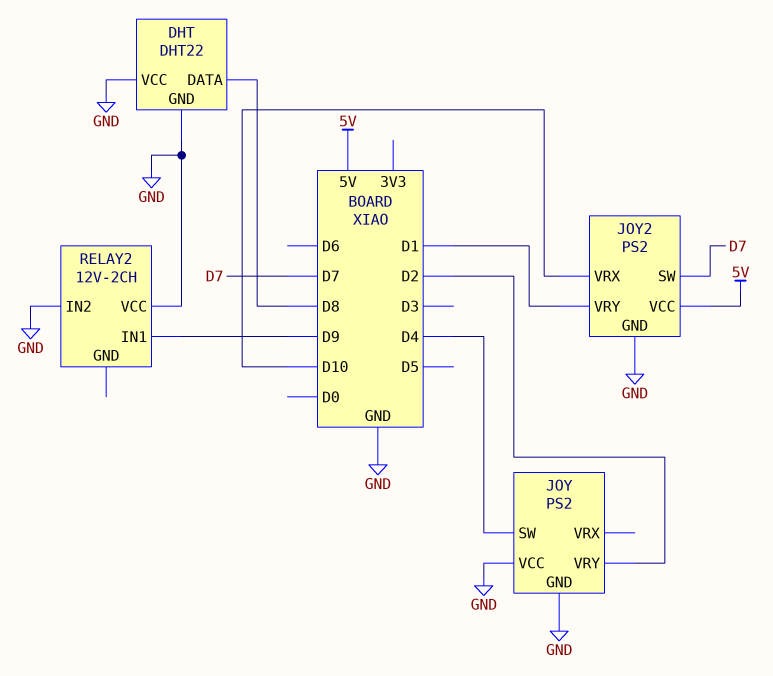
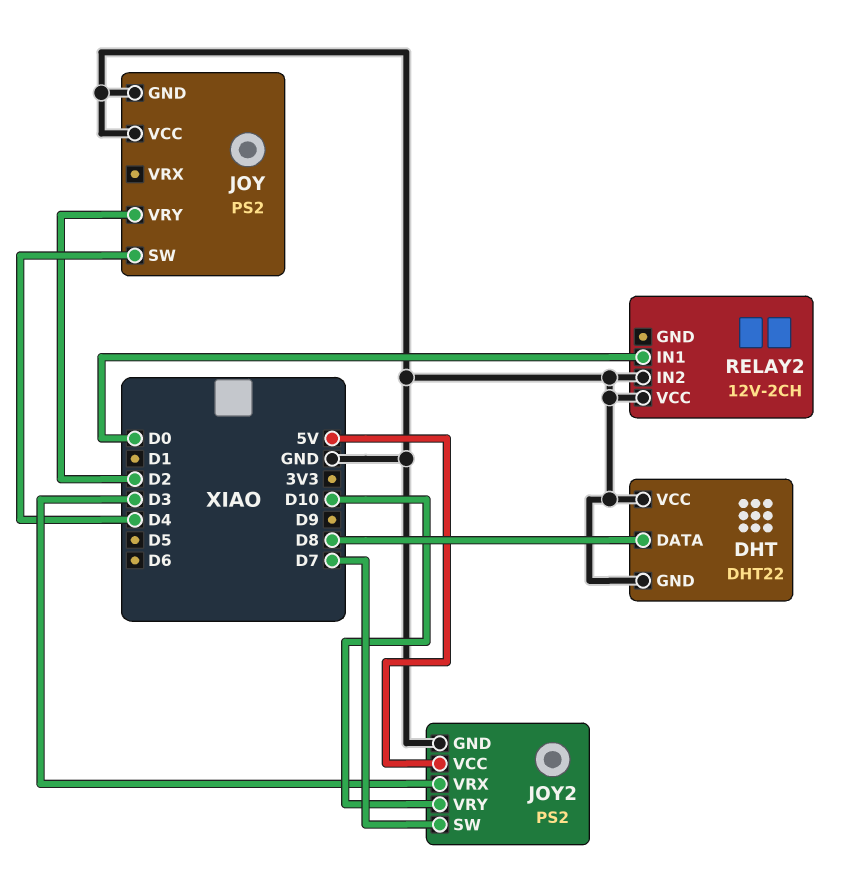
JOY2 pin VRX: D10 -> D3
JOY2 pin VRY: D1 -> D10
RELAY2 pin IN1: D9 -> D0

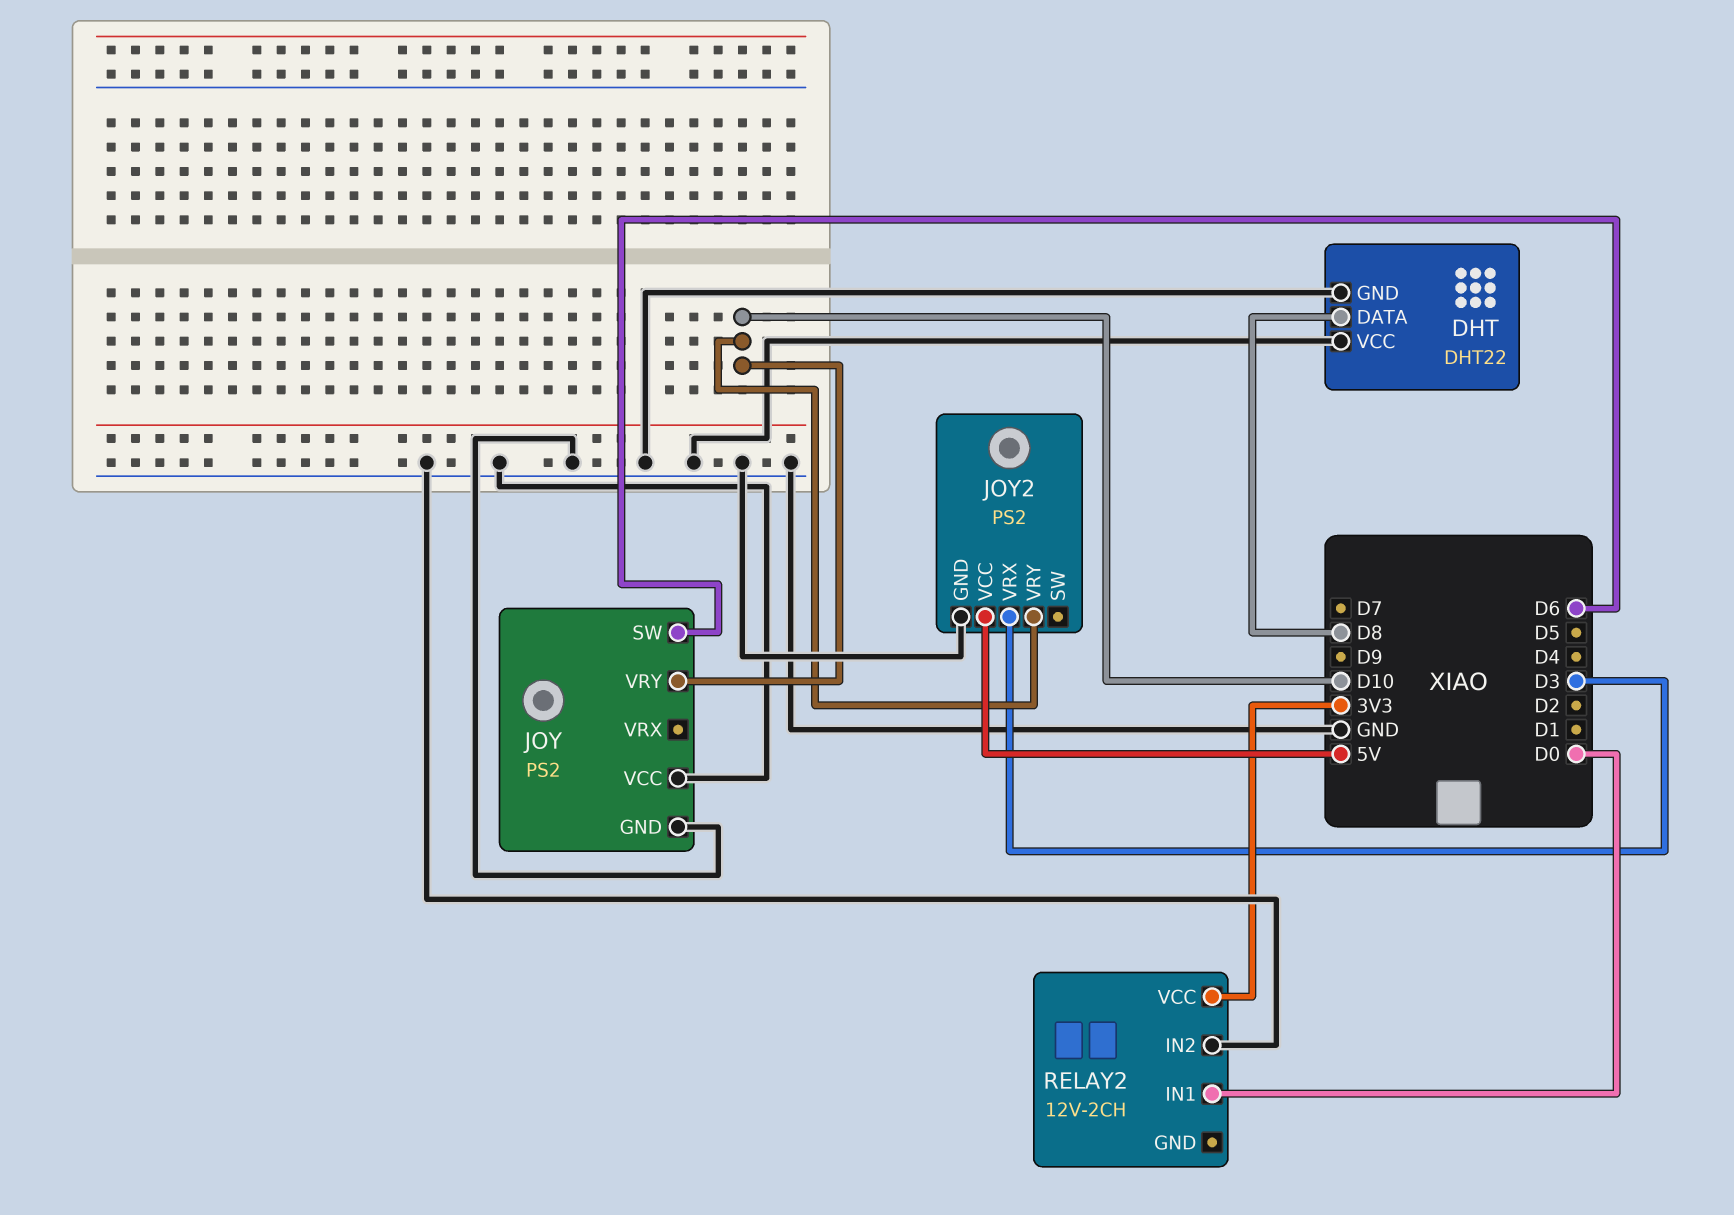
JOY pin SW: D4 -> D6
JOY pin VRY: D2 -> D10
JOY2 pin SW: D7 -> none
RELAY2 pin VCC: GND -> 3V3

